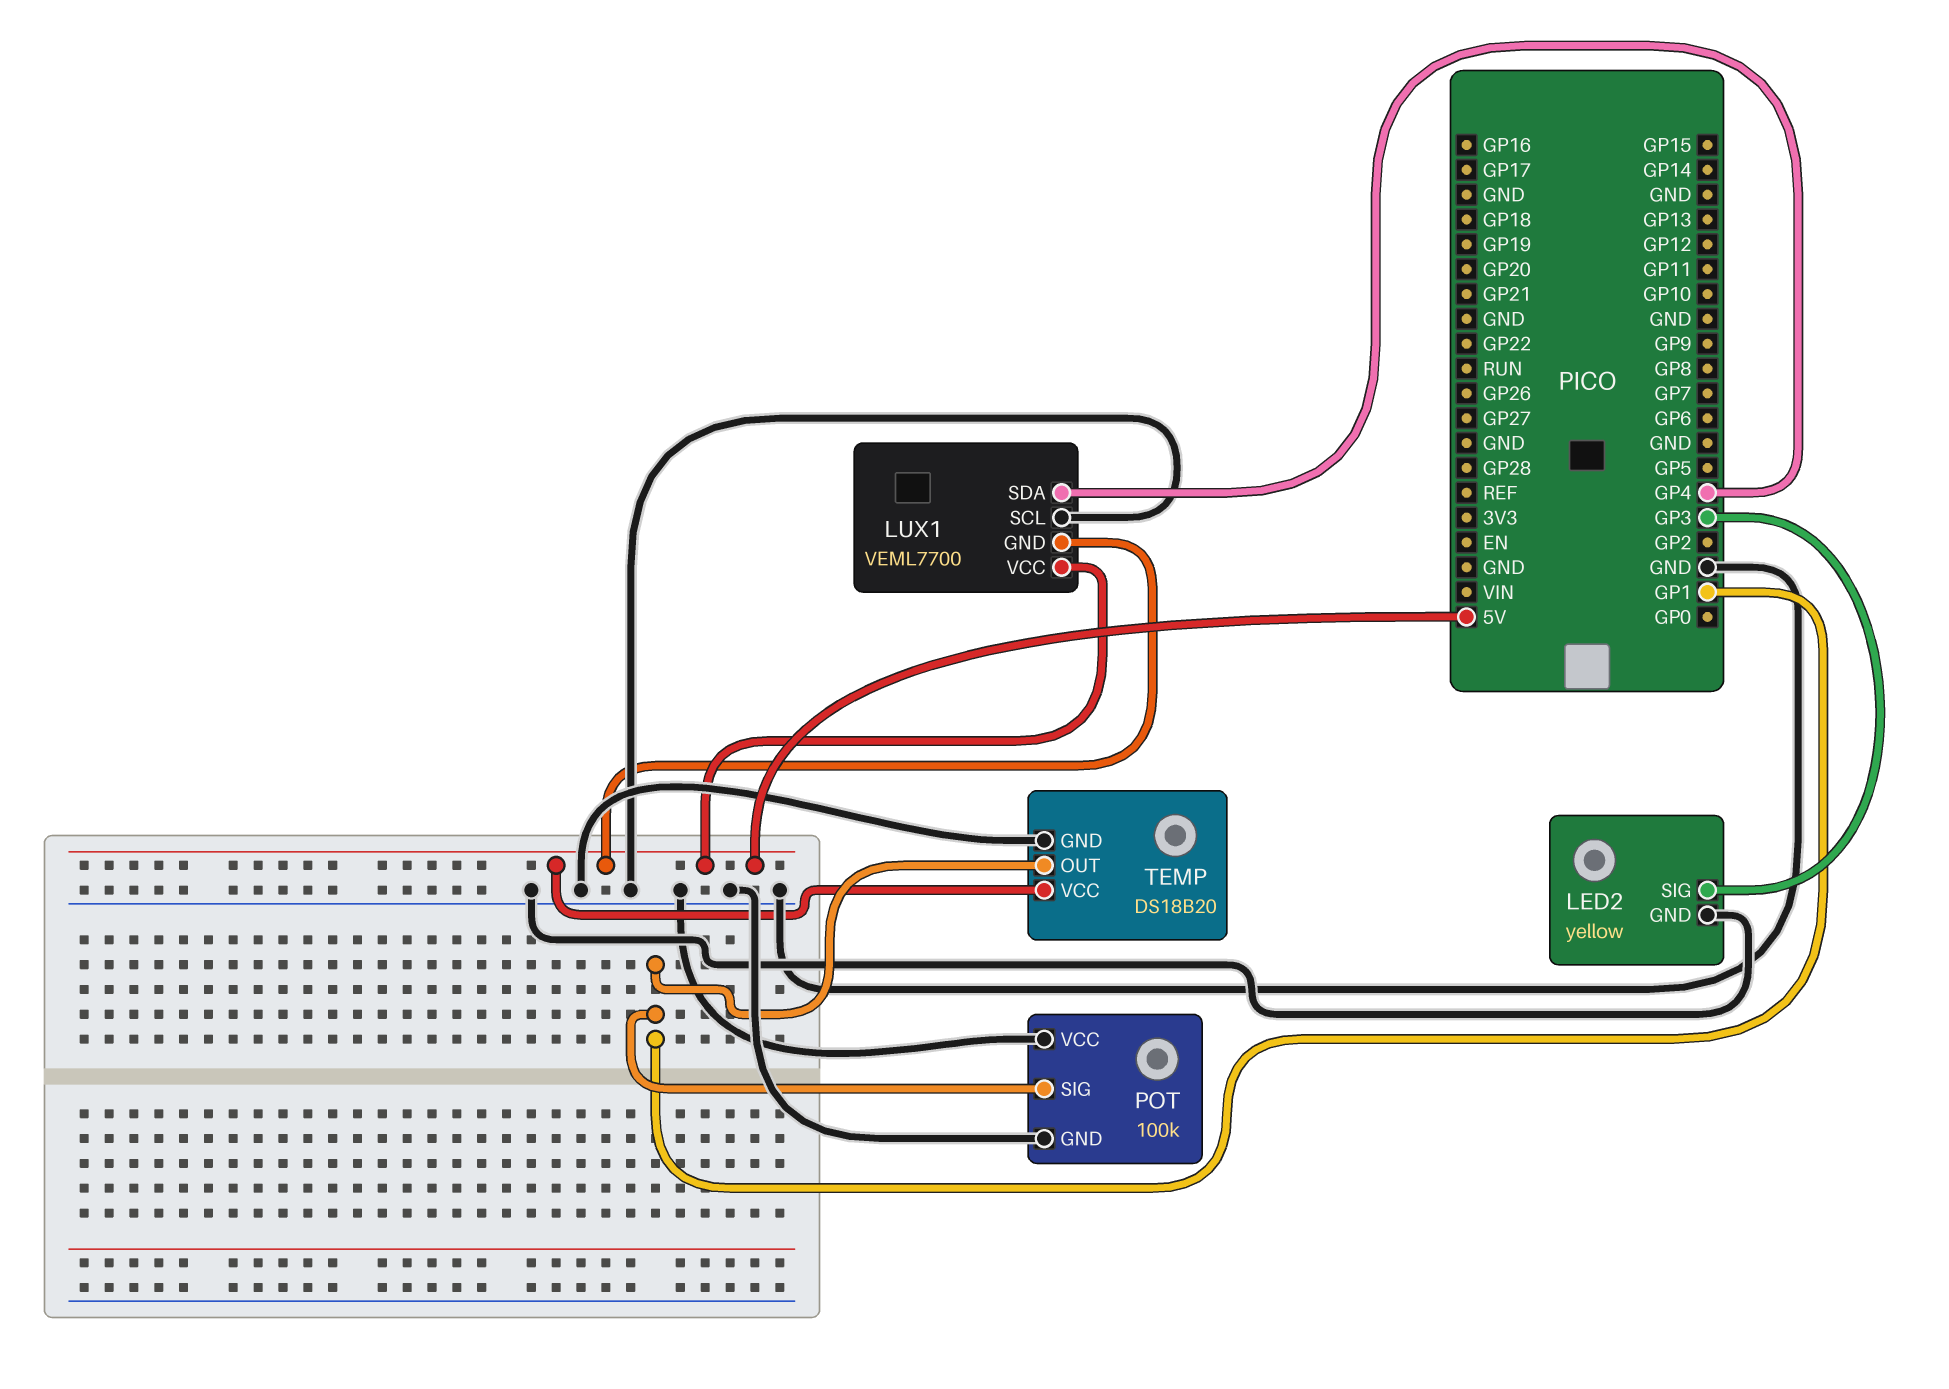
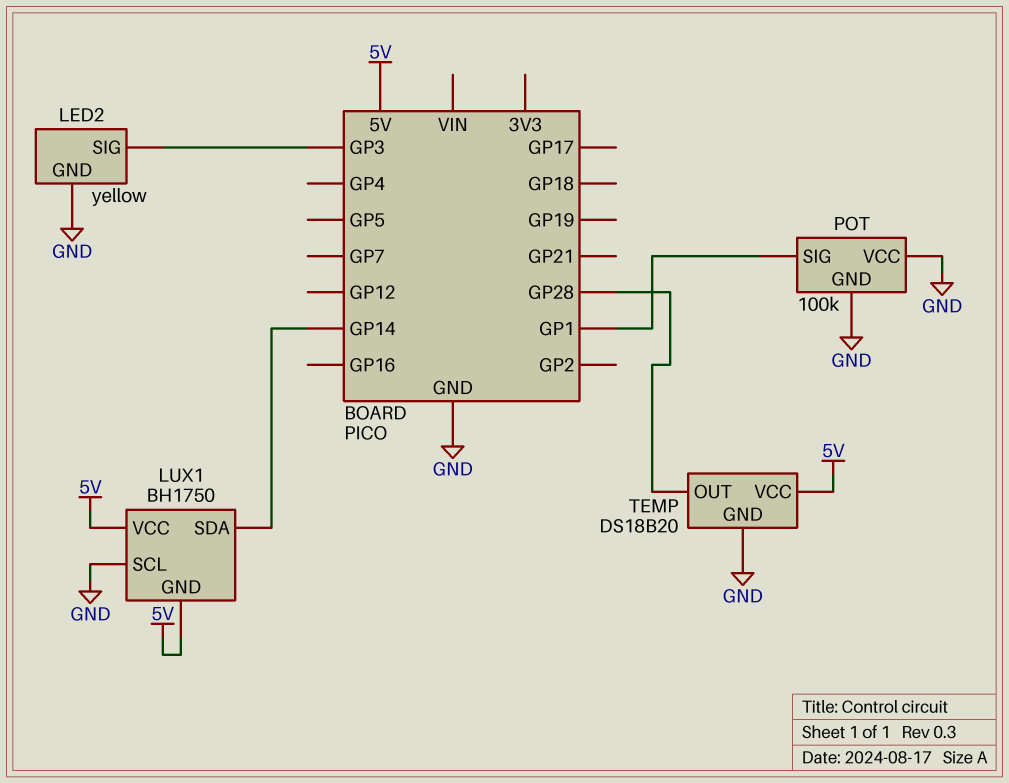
LUX1: VEML7700 -> BH1750
LUX1 pin SDA: GP4 -> GP14
TEMP pin OUT: GP1 -> GP28

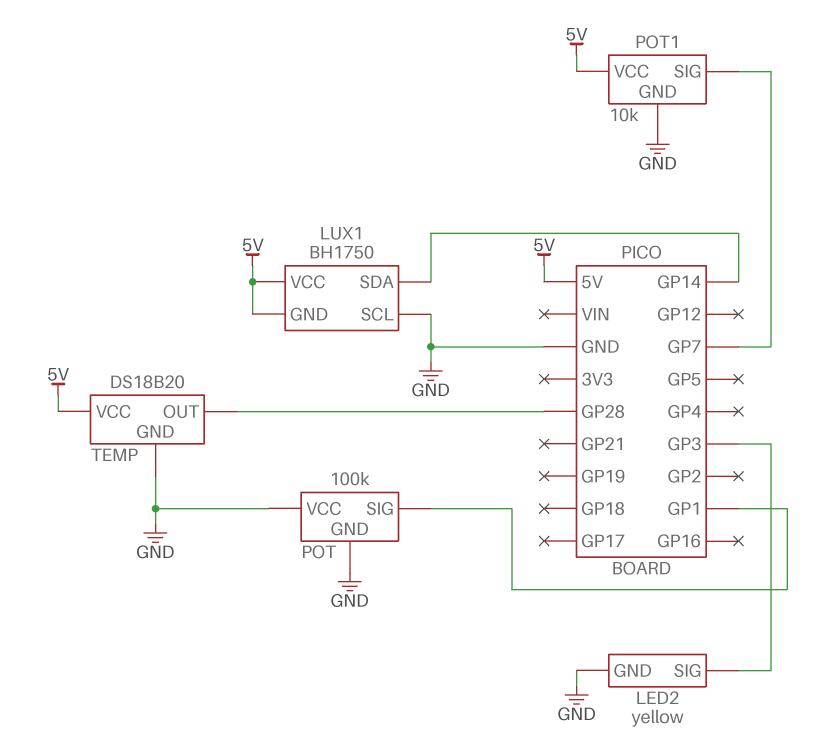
POT1: none -> 10k
POT1 pin GND: none -> GND
POT1 pin SIG: none -> GP7
POT1 pin VCC: none -> 5V

